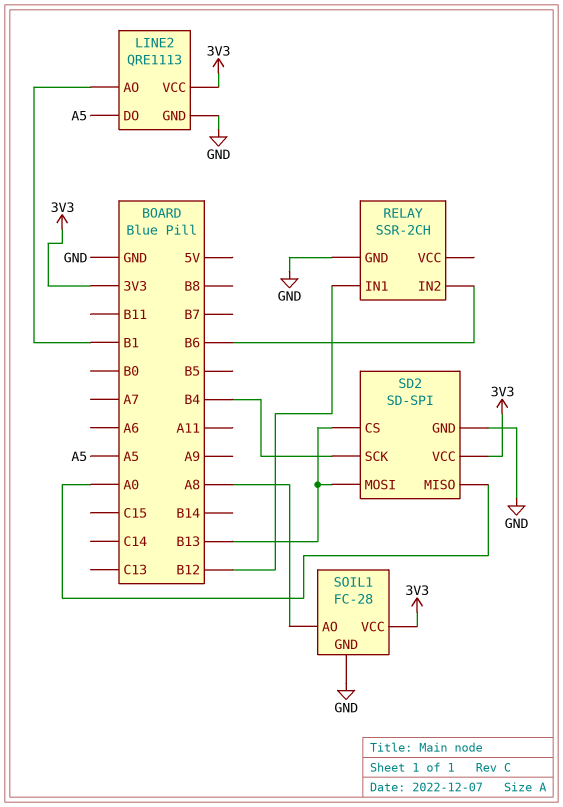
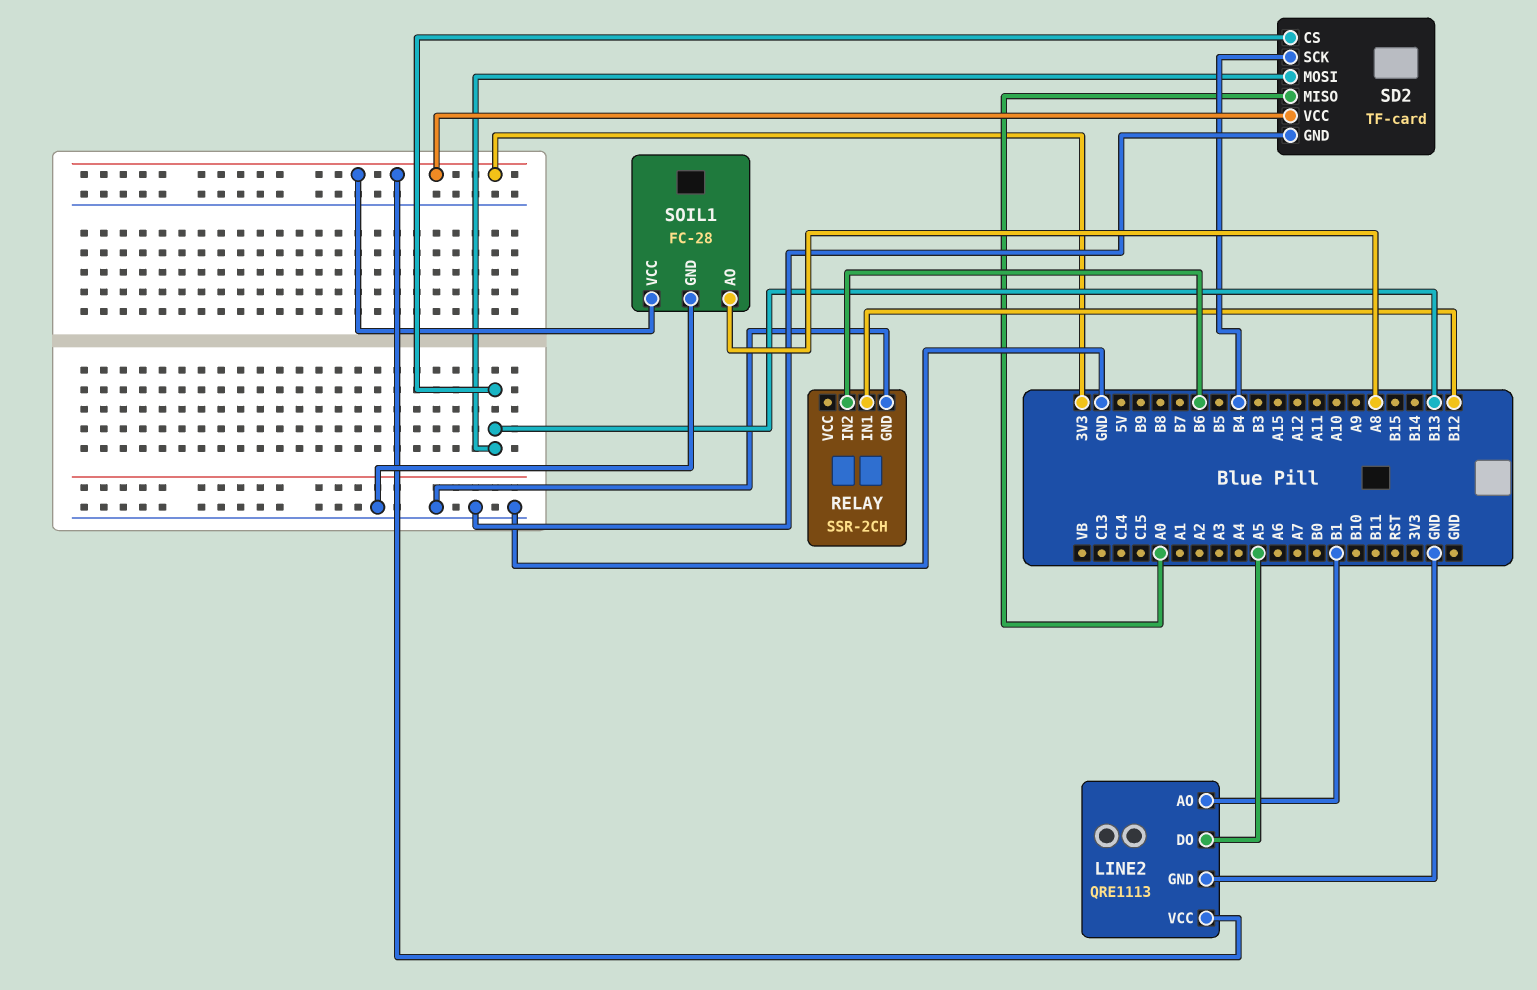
SD2: SD-SPI -> TF-card

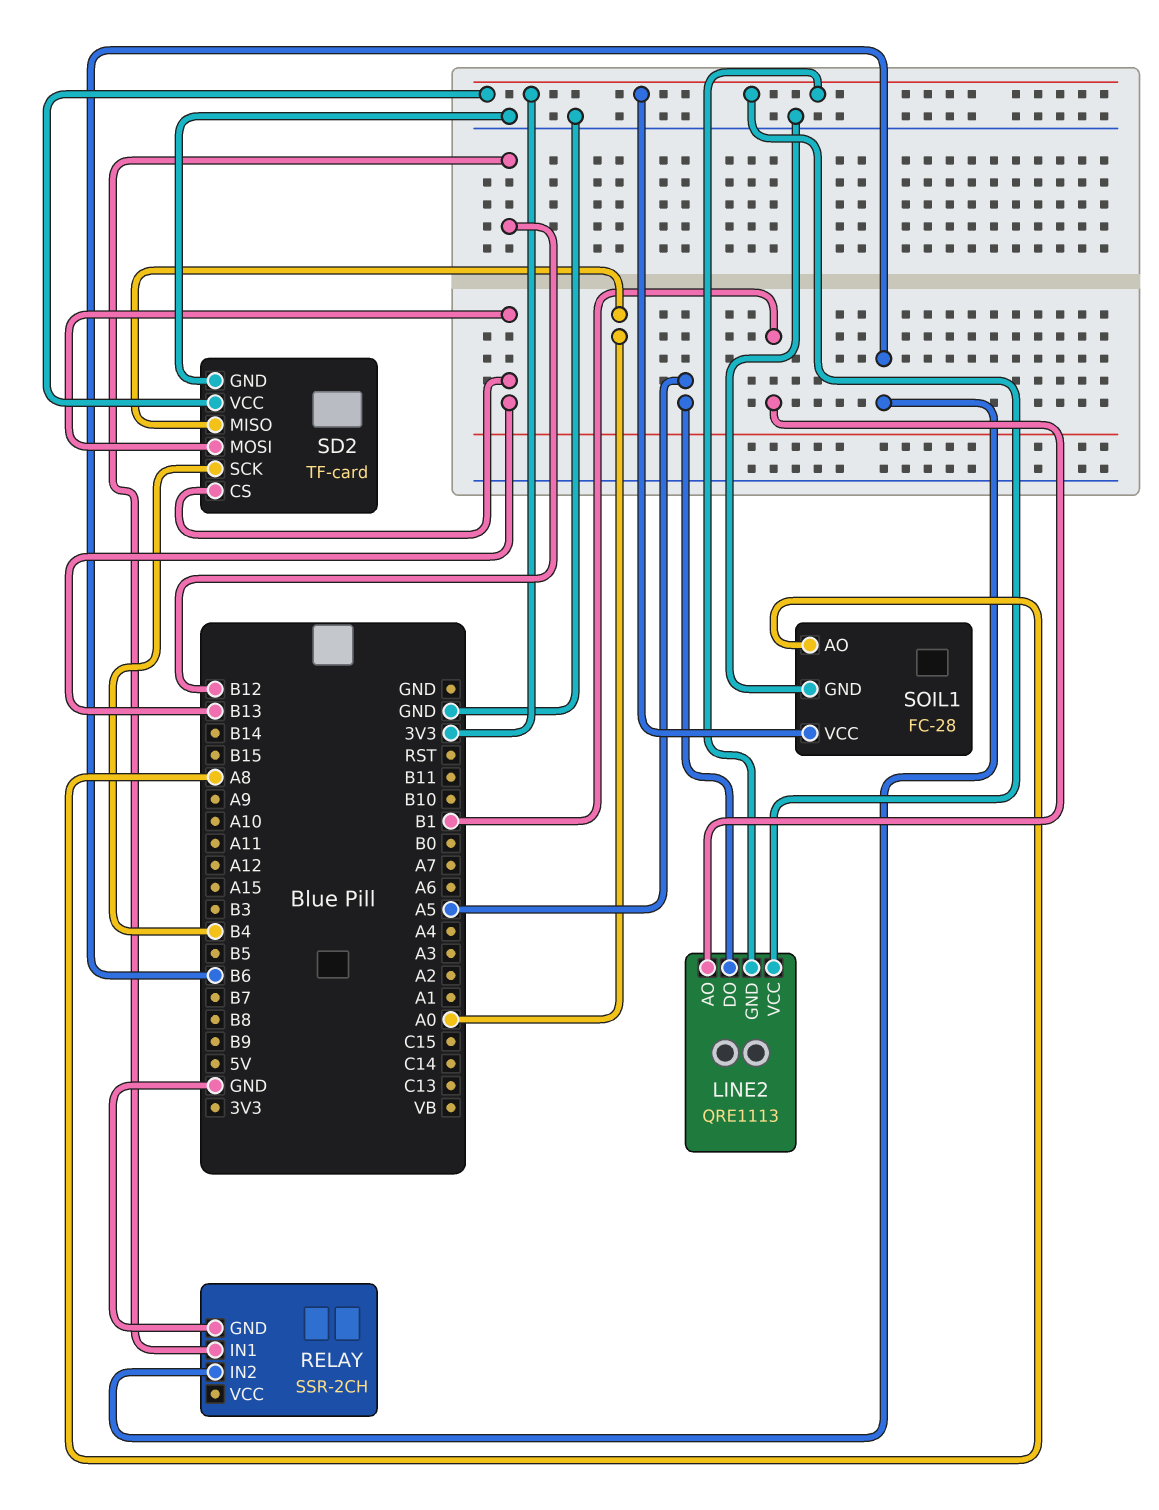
LINE2 pin GND: GND -> 3V3

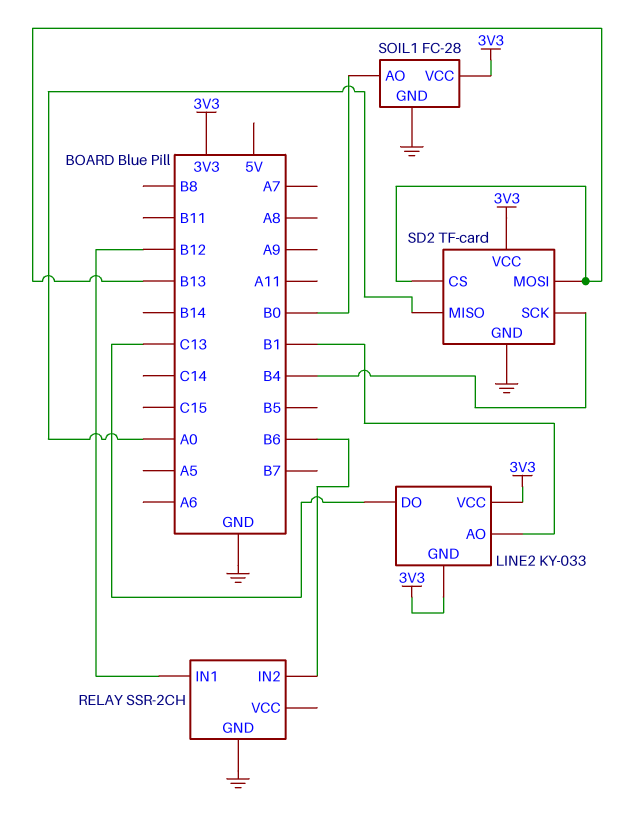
LINE2: QRE1113 -> KY-033
LINE2 pin DO: A5 -> C13
SOIL1 pin AO: A8 -> B0

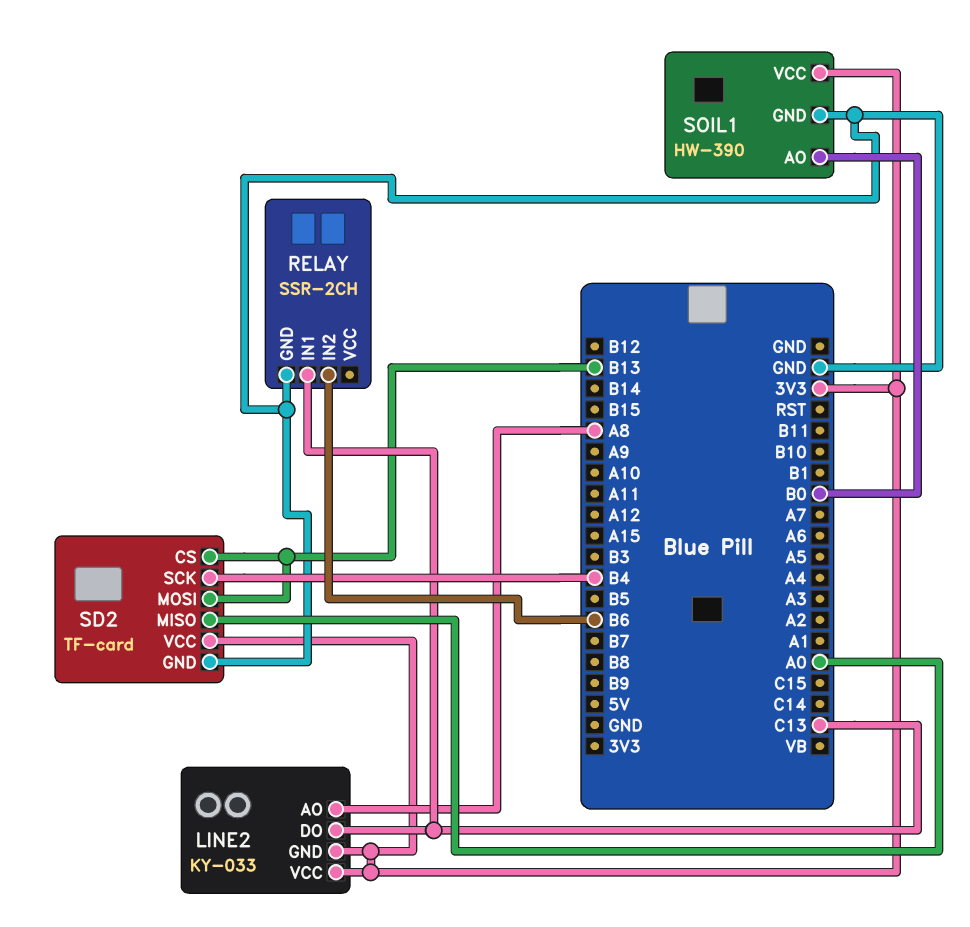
LINE2 pin AO: B1 -> A8
RELAY pin IN1: B12 -> C13
SOIL1: FC-28 -> HW-390

